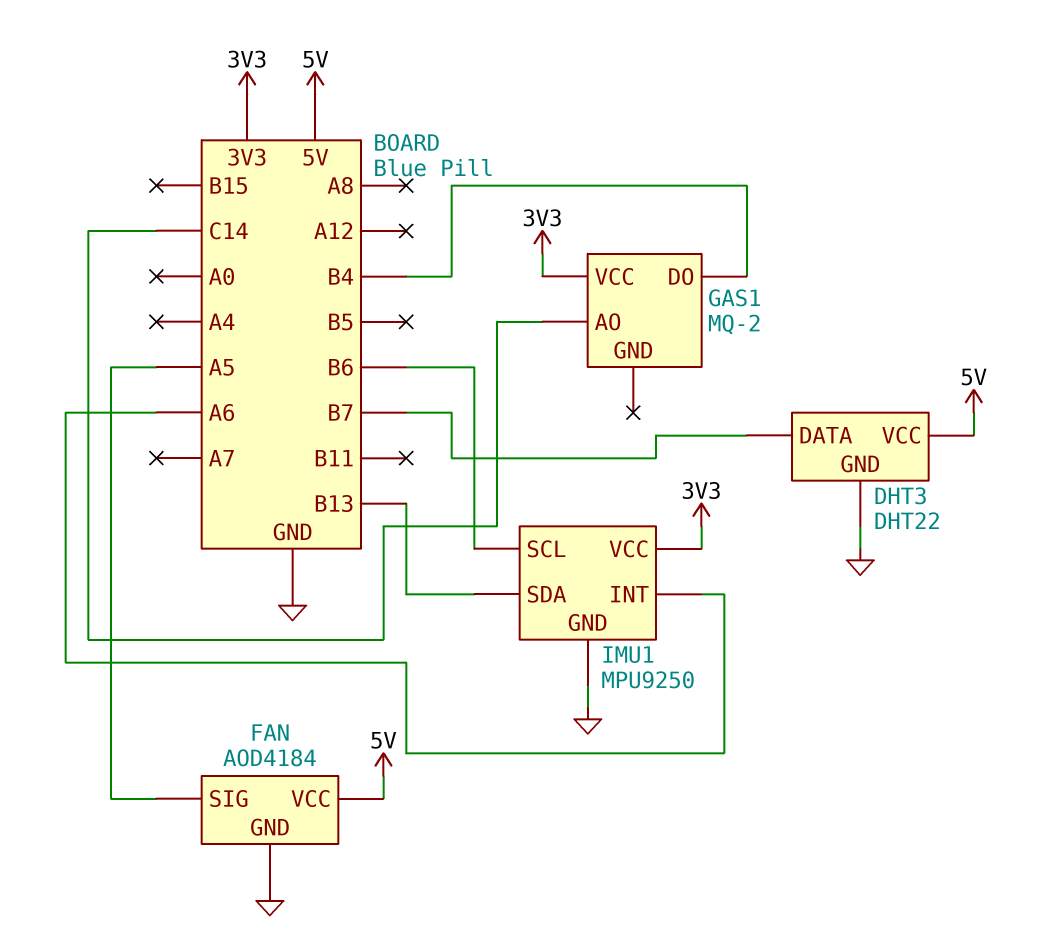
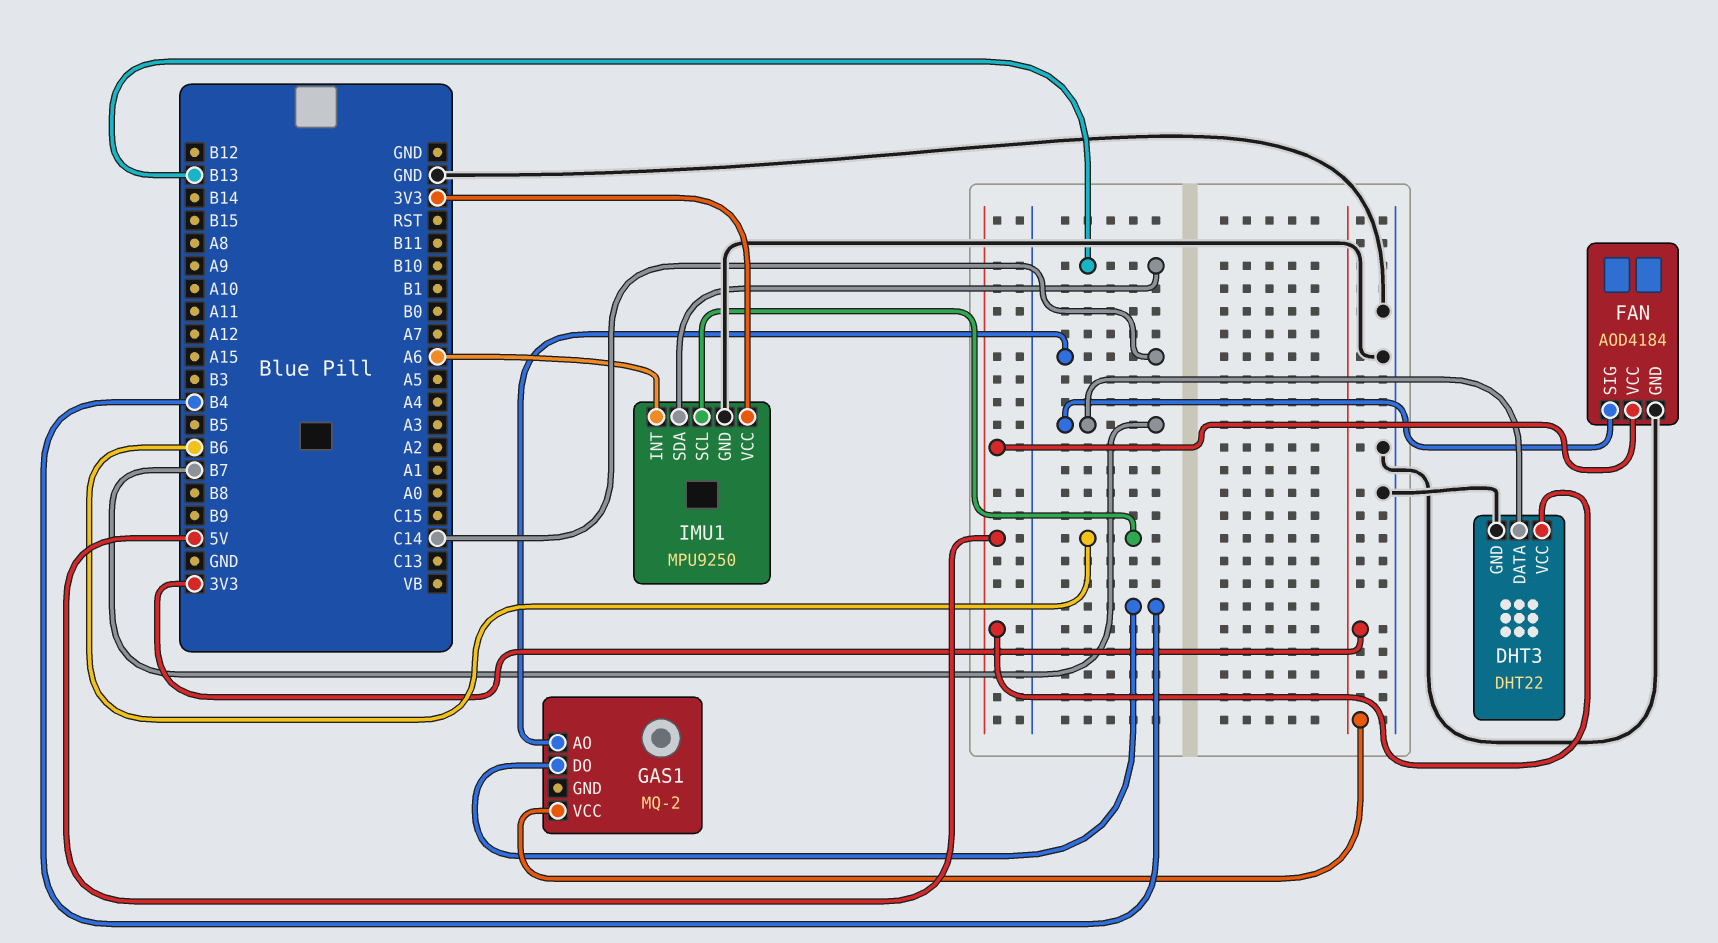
FAN pin SIG: A5 -> B7

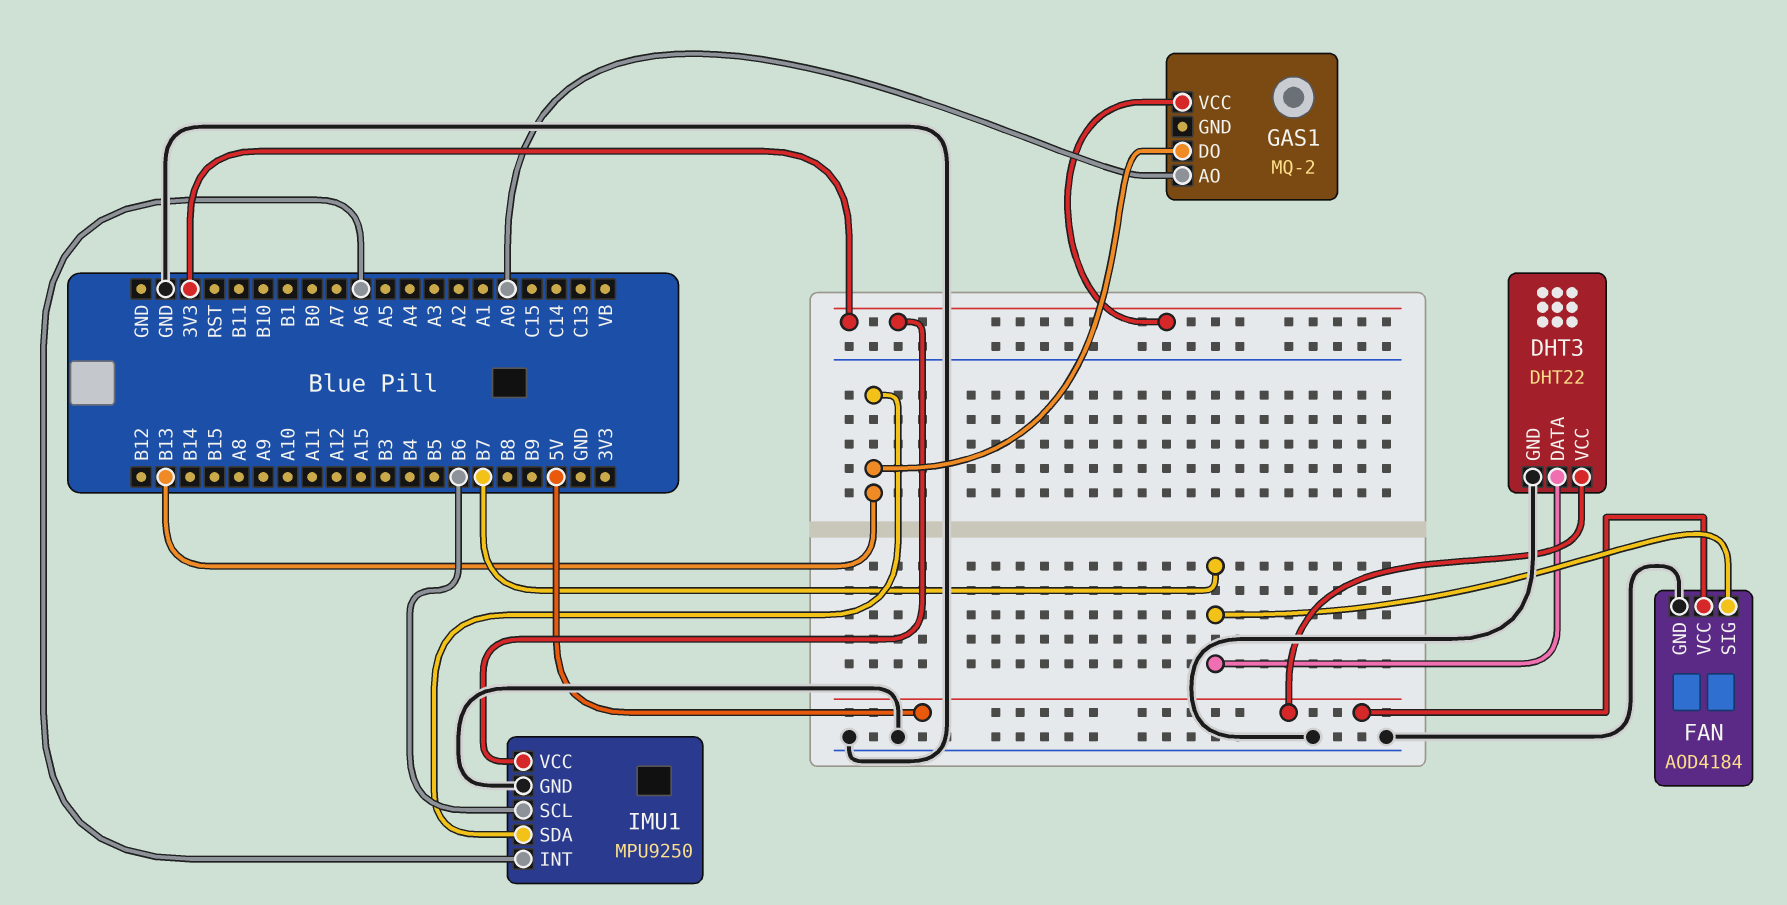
GAS1 pin AO: C14 -> A0
GAS1 pin DO: B4 -> B13

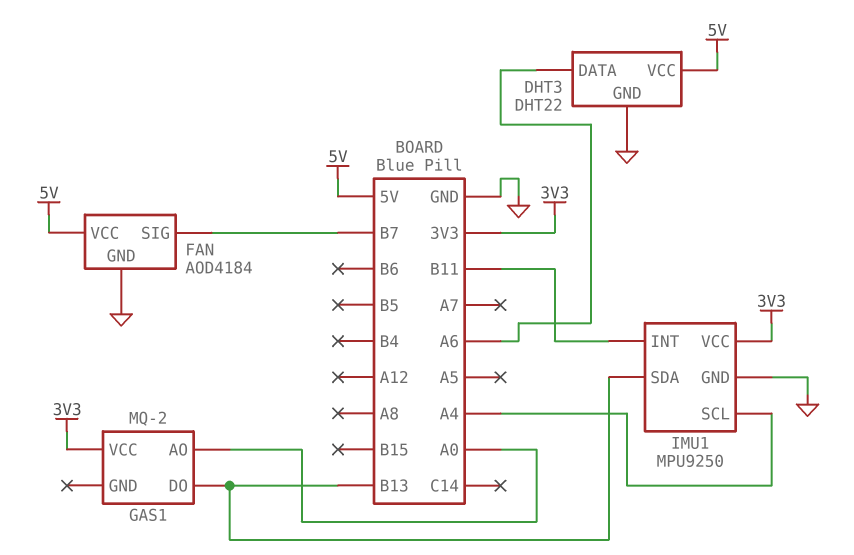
DHT3 pin DATA: B7 -> A6
IMU1 pin INT: A6 -> B11
IMU1 pin SCL: B6 -> A4

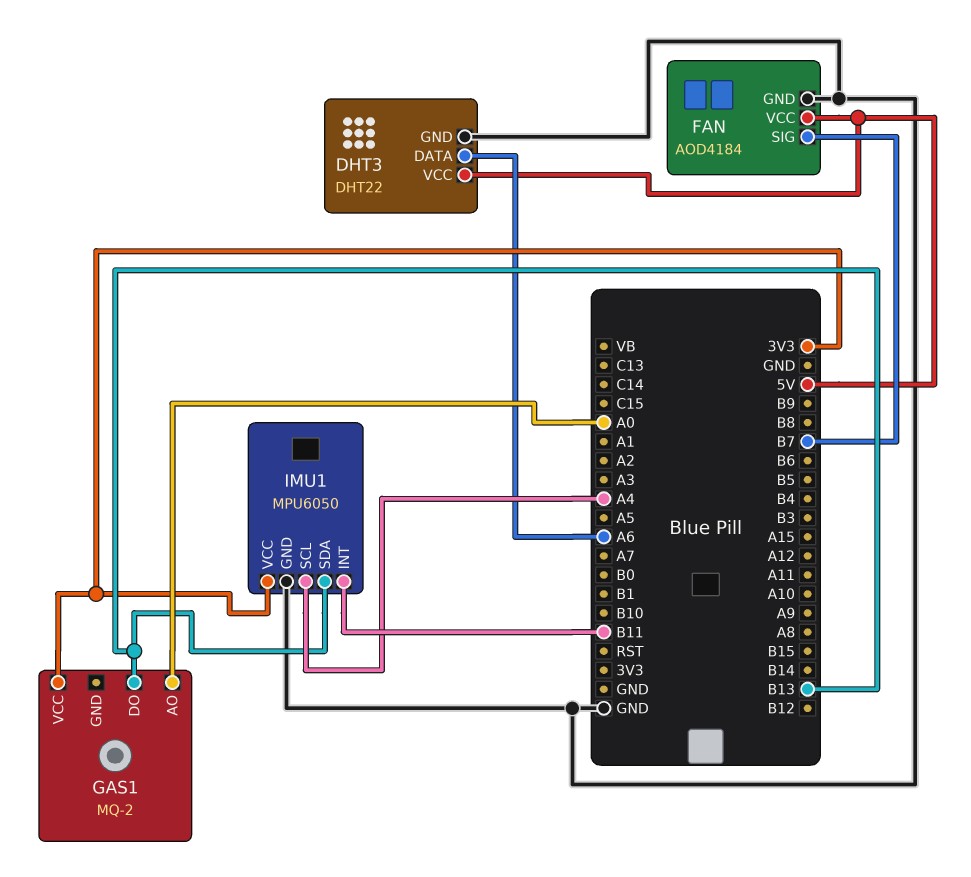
IMU1: MPU9250 -> MPU6050

